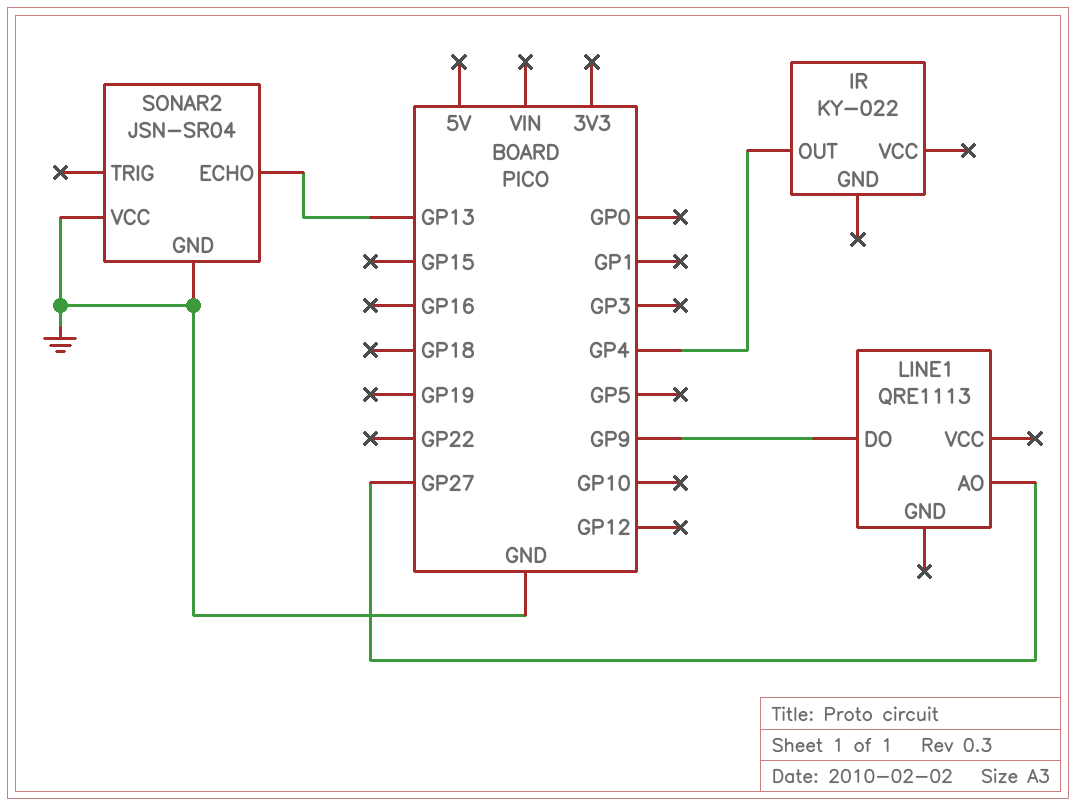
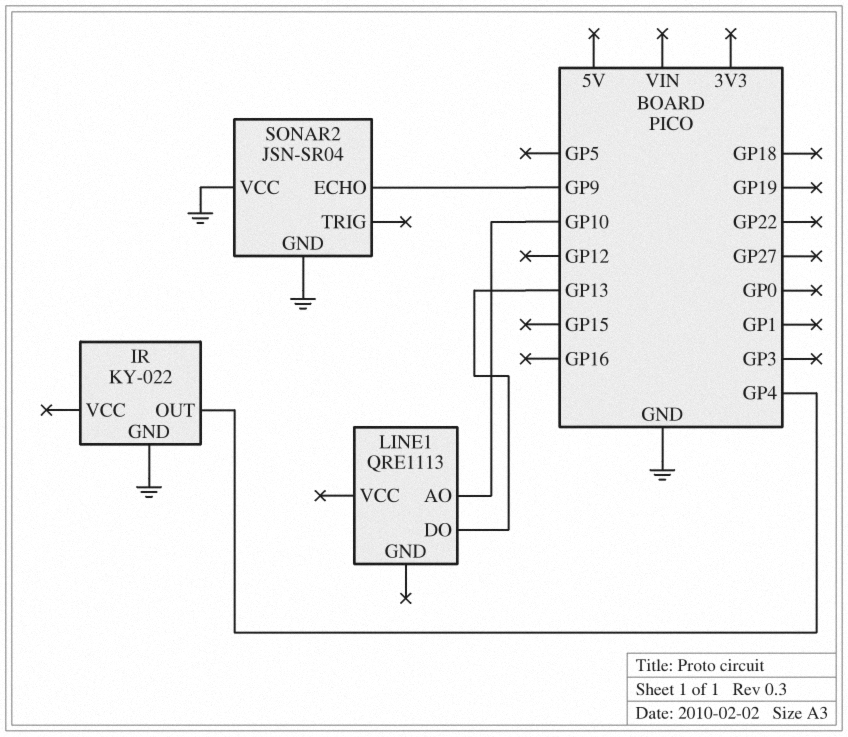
IR pin GND: none -> GND
LINE1 pin AO: GP27 -> GP10
LINE1 pin DO: GP9 -> GP13
SONAR2 pin ECHO: GP13 -> GP9

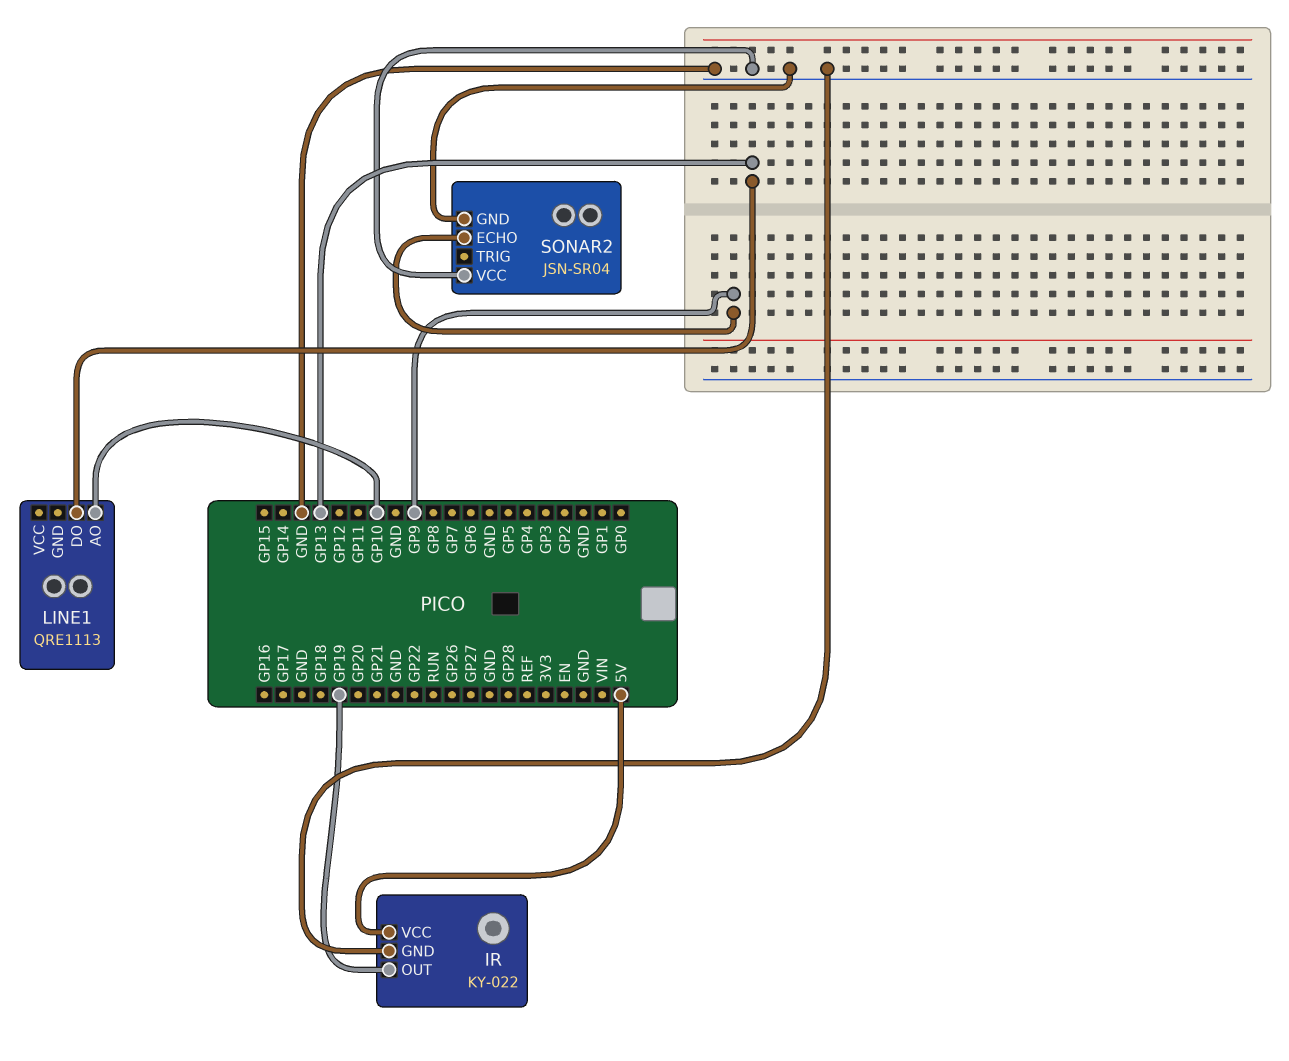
IR pin OUT: GP4 -> GP19
IR pin VCC: none -> 5V

